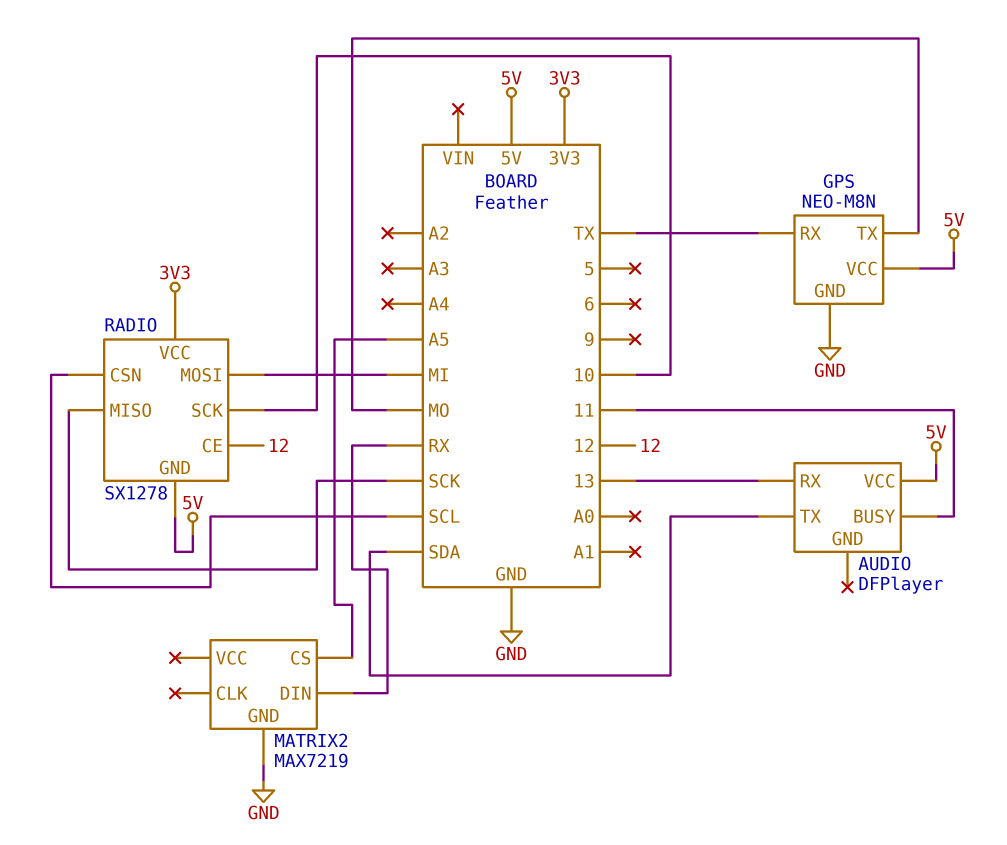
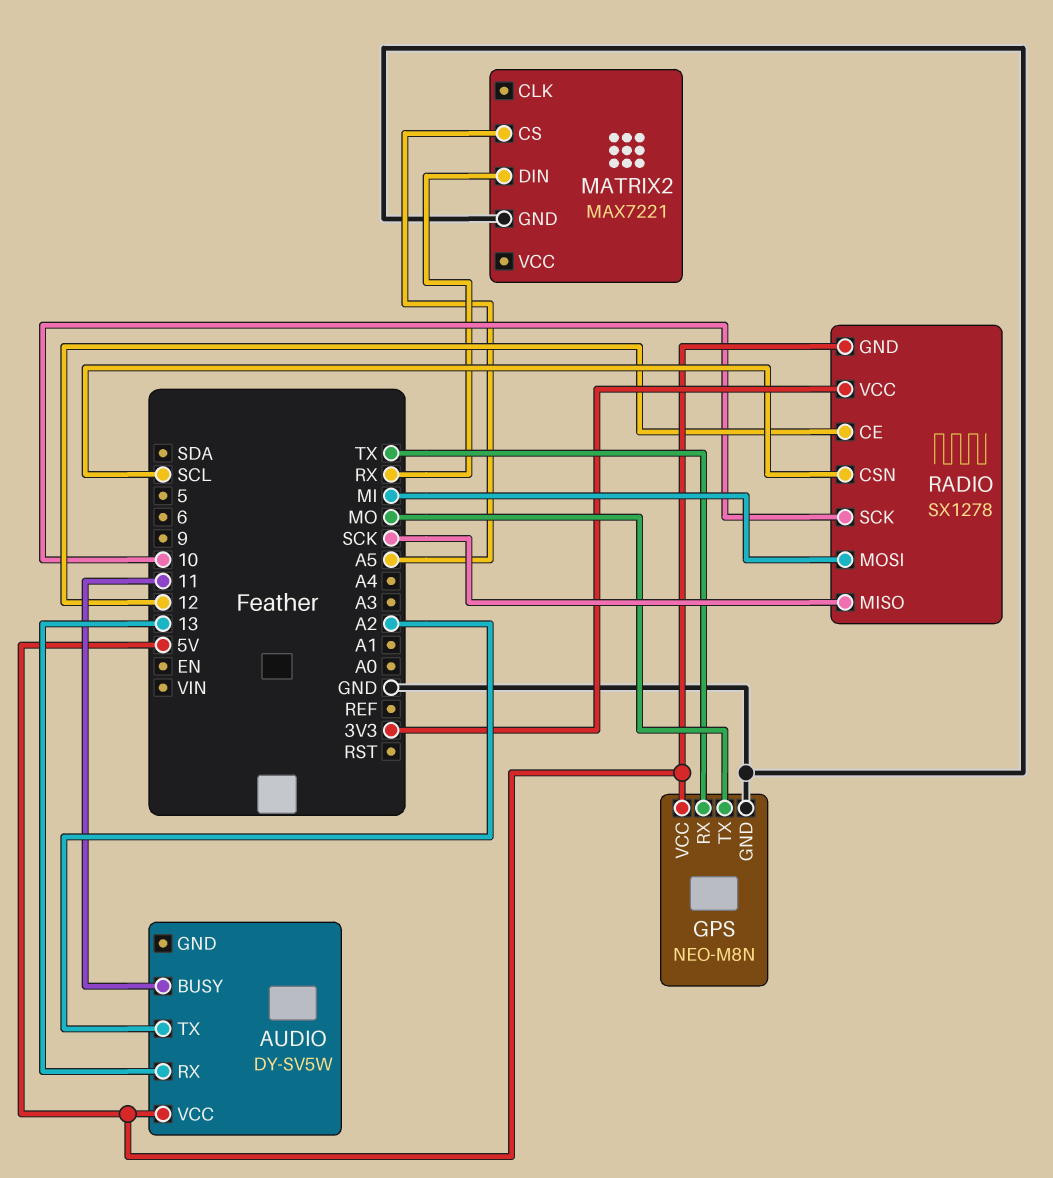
AUDIO: DFPlayer -> DY-SV5W
AUDIO pin TX: SDA -> A2
MATRIX2: MAX7219 -> MAX7221

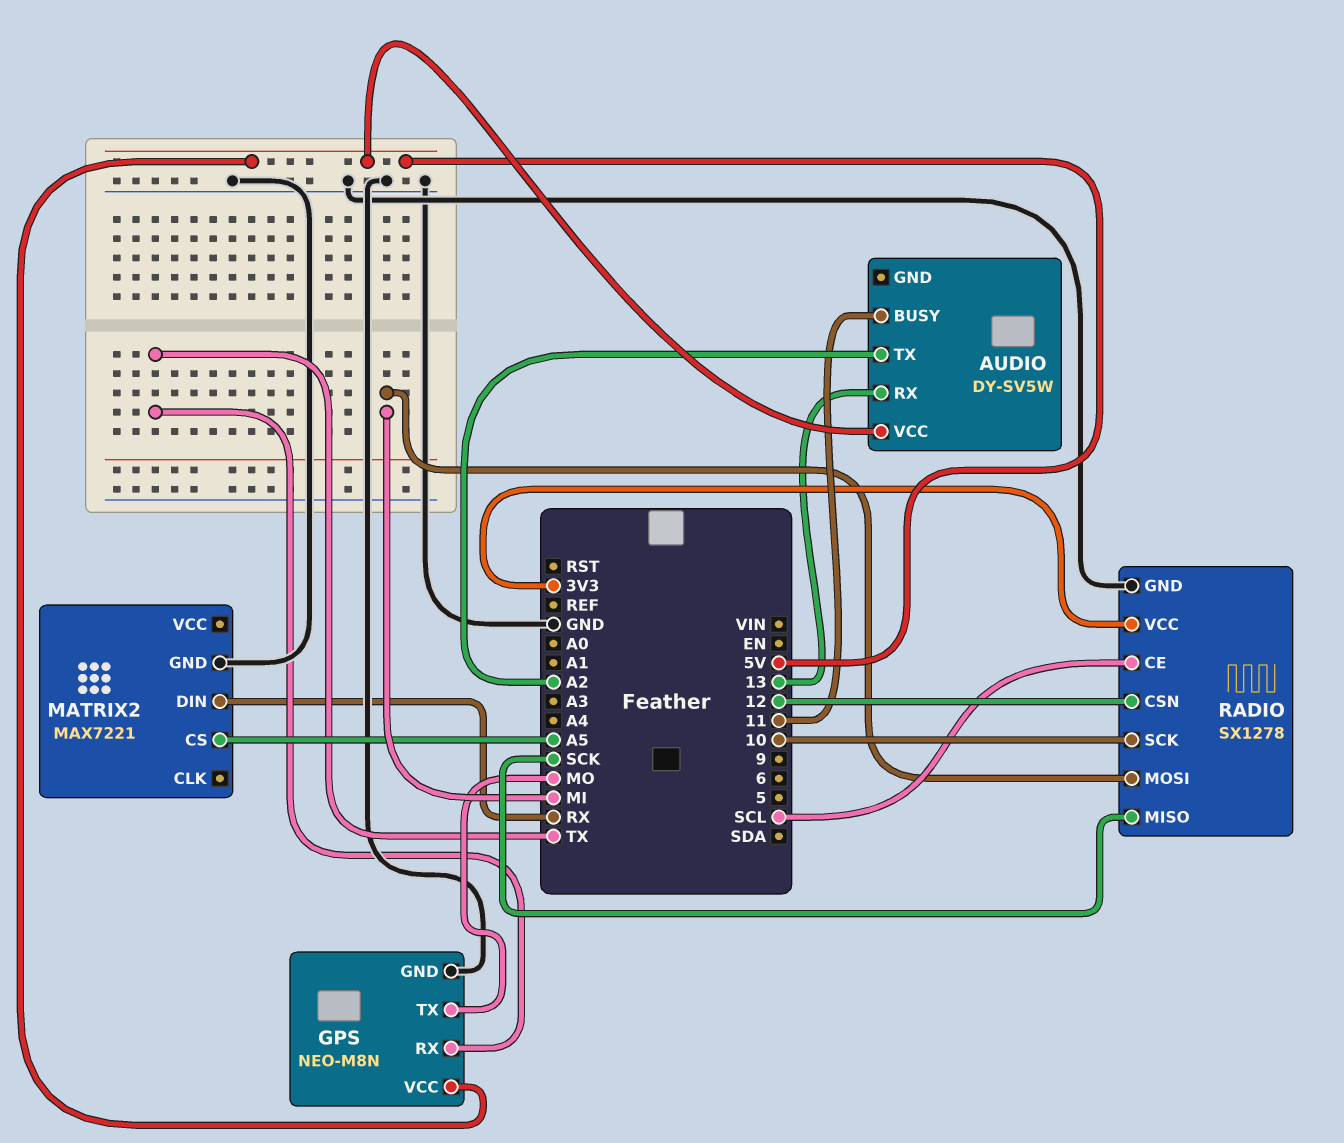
RADIO pin CE: 12 -> SCL
RADIO pin CSN: SCL -> 12
RADIO pin GND: 5V -> GND

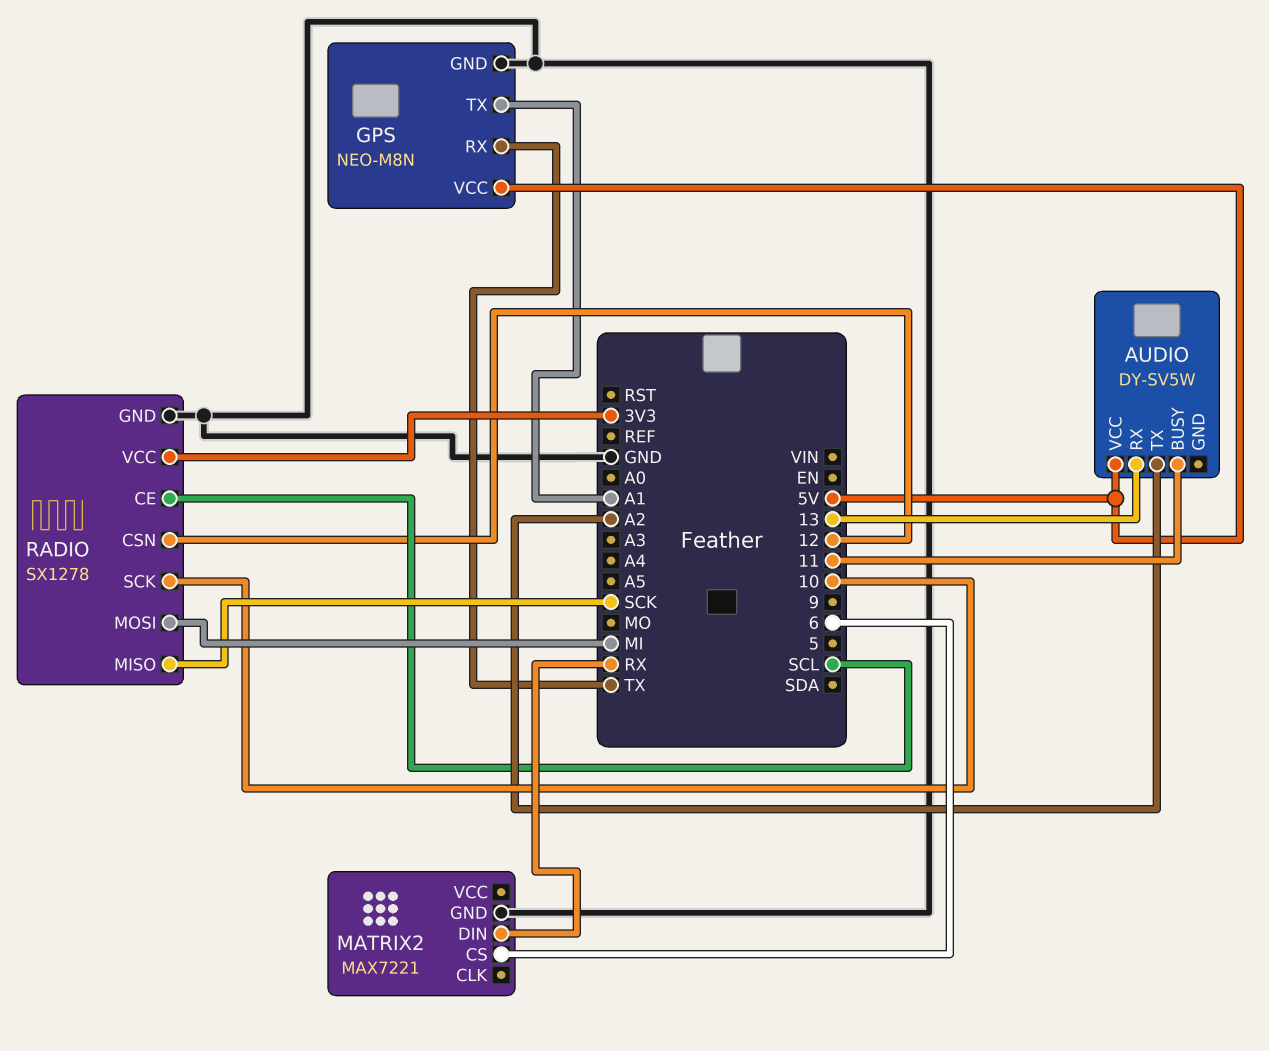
GPS pin TX: MO -> A1
MATRIX2 pin CS: A5 -> 6

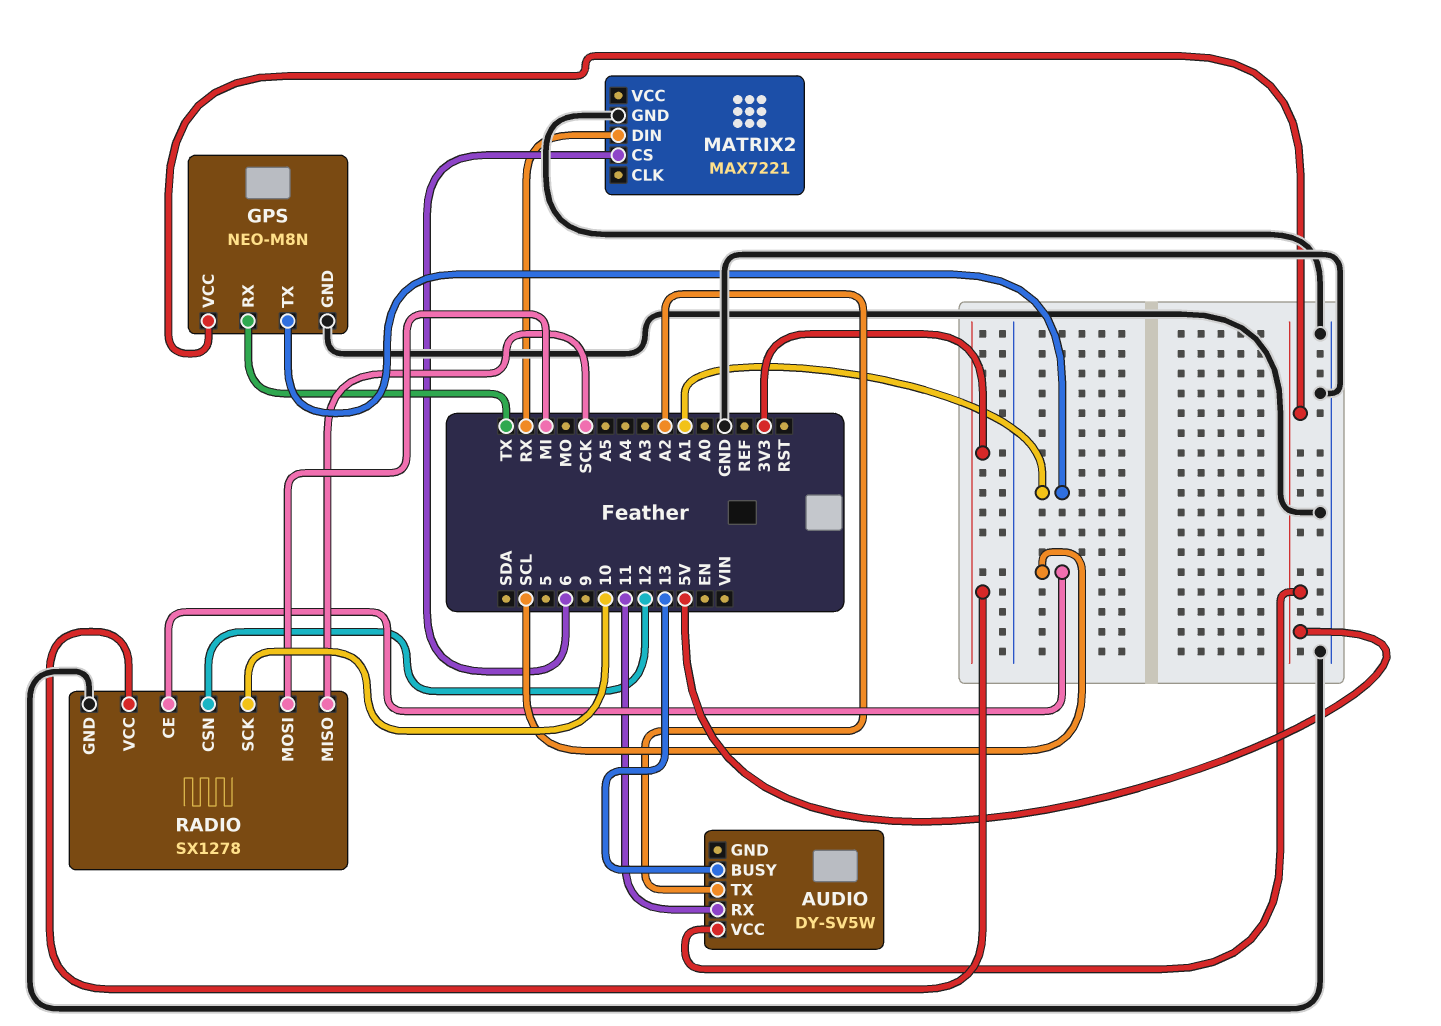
AUDIO pin BUSY: 11 -> 13
AUDIO pin RX: 13 -> 11

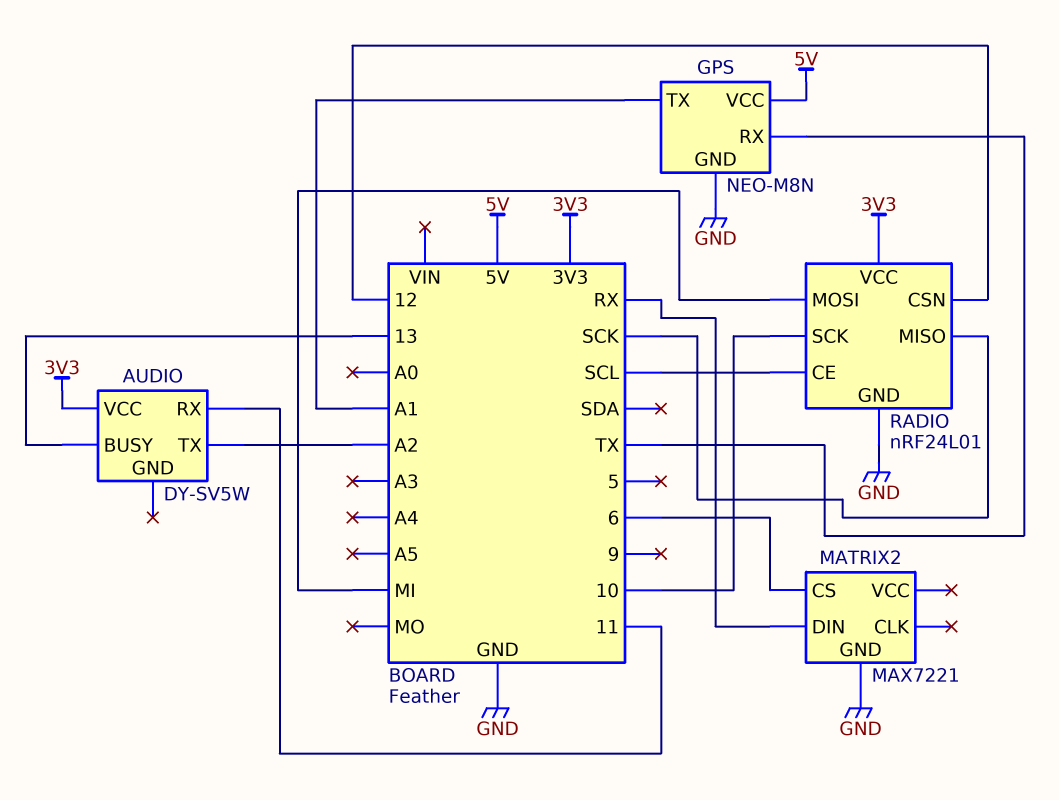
AUDIO pin VCC: 5V -> 3V3
RADIO: SX1278 -> nRF24L01

